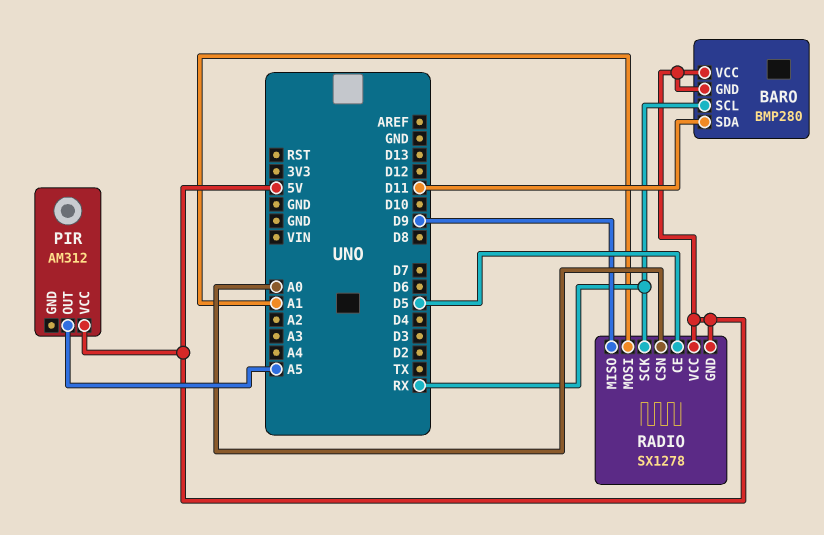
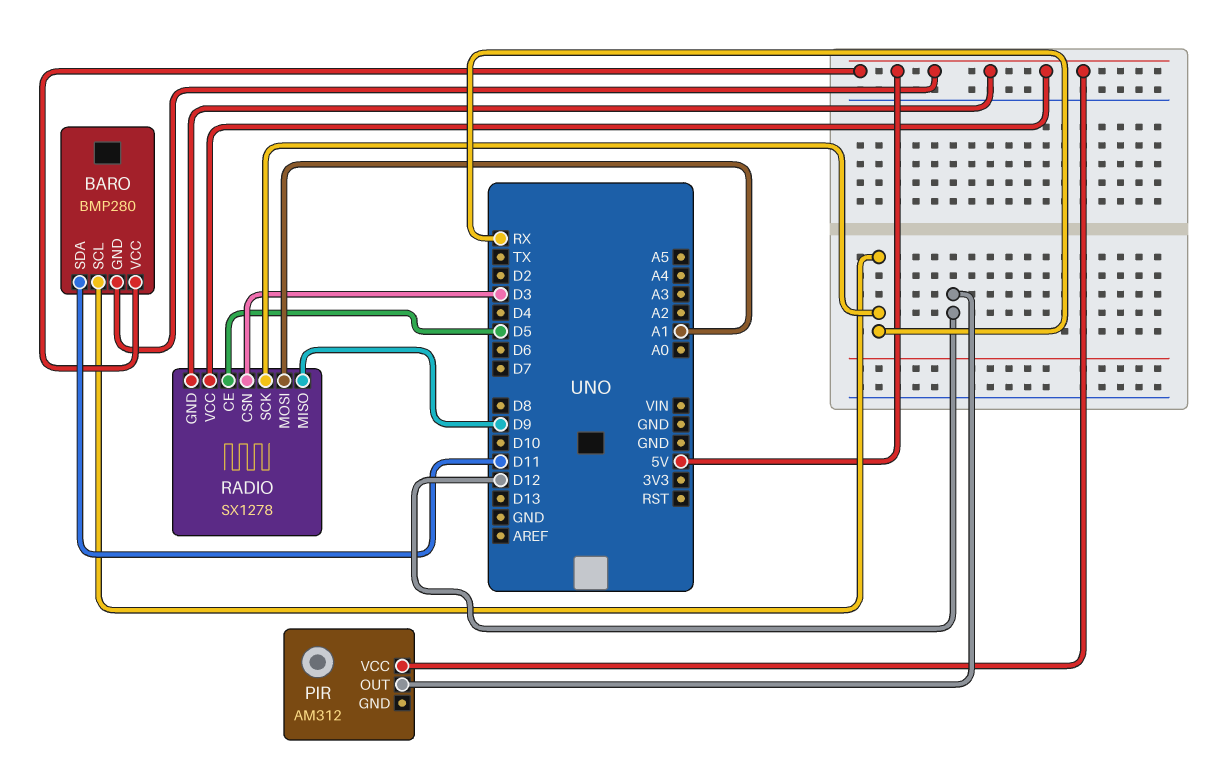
PIR pin OUT: A5 -> D12
RADIO pin CSN: A0 -> D3

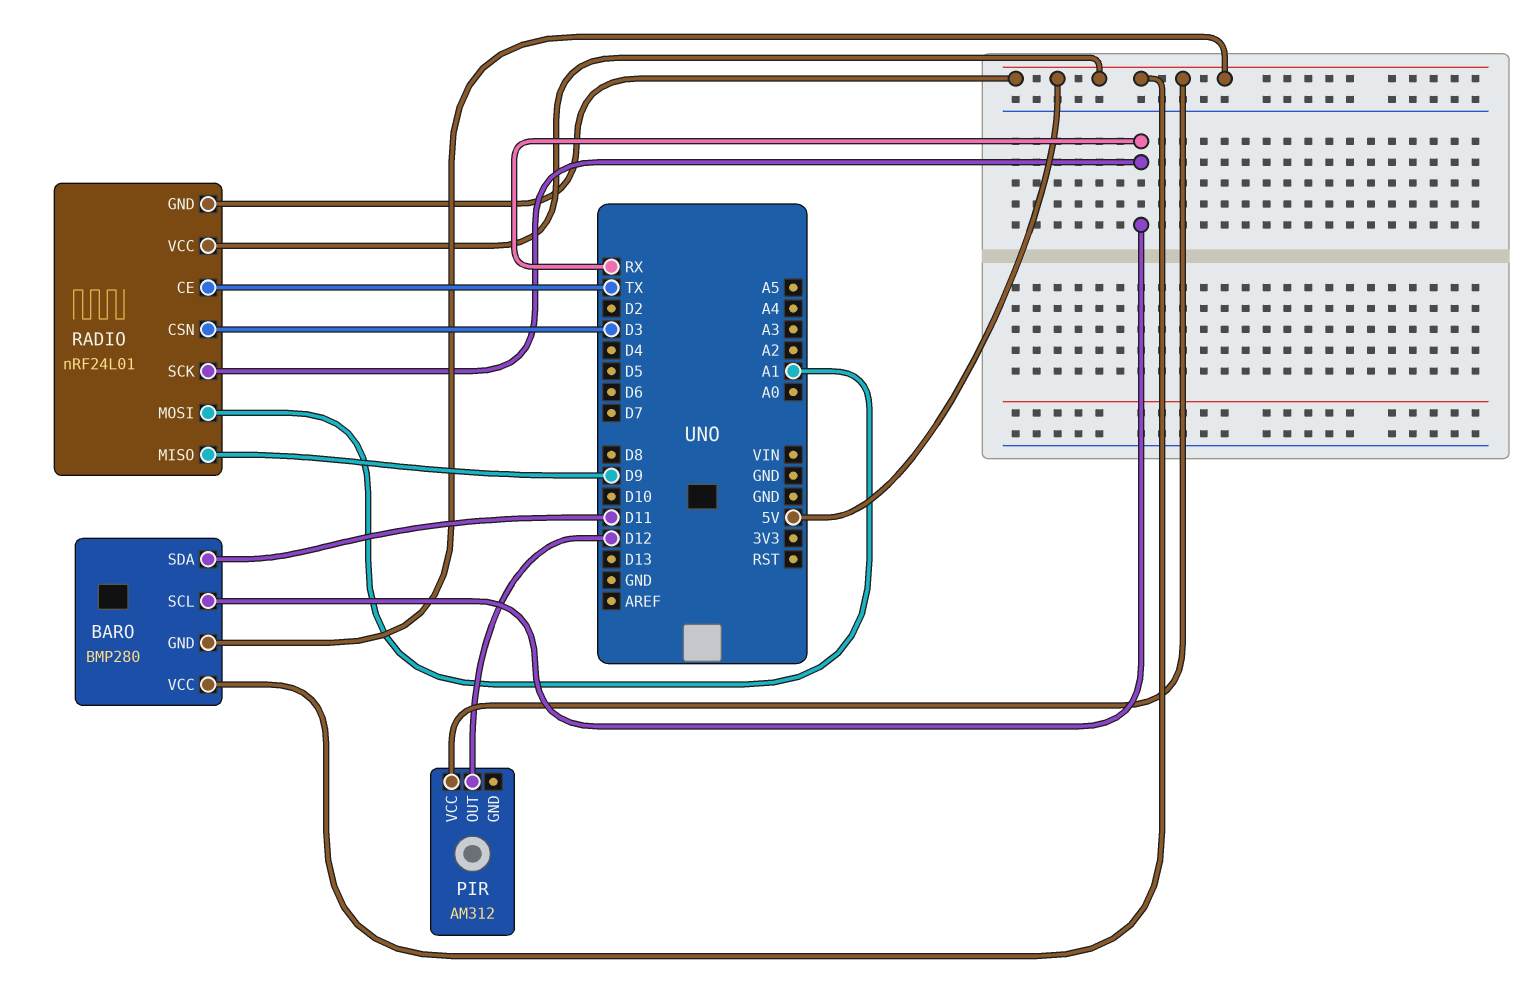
RADIO: SX1278 -> nRF24L01
RADIO pin CE: D5 -> TX

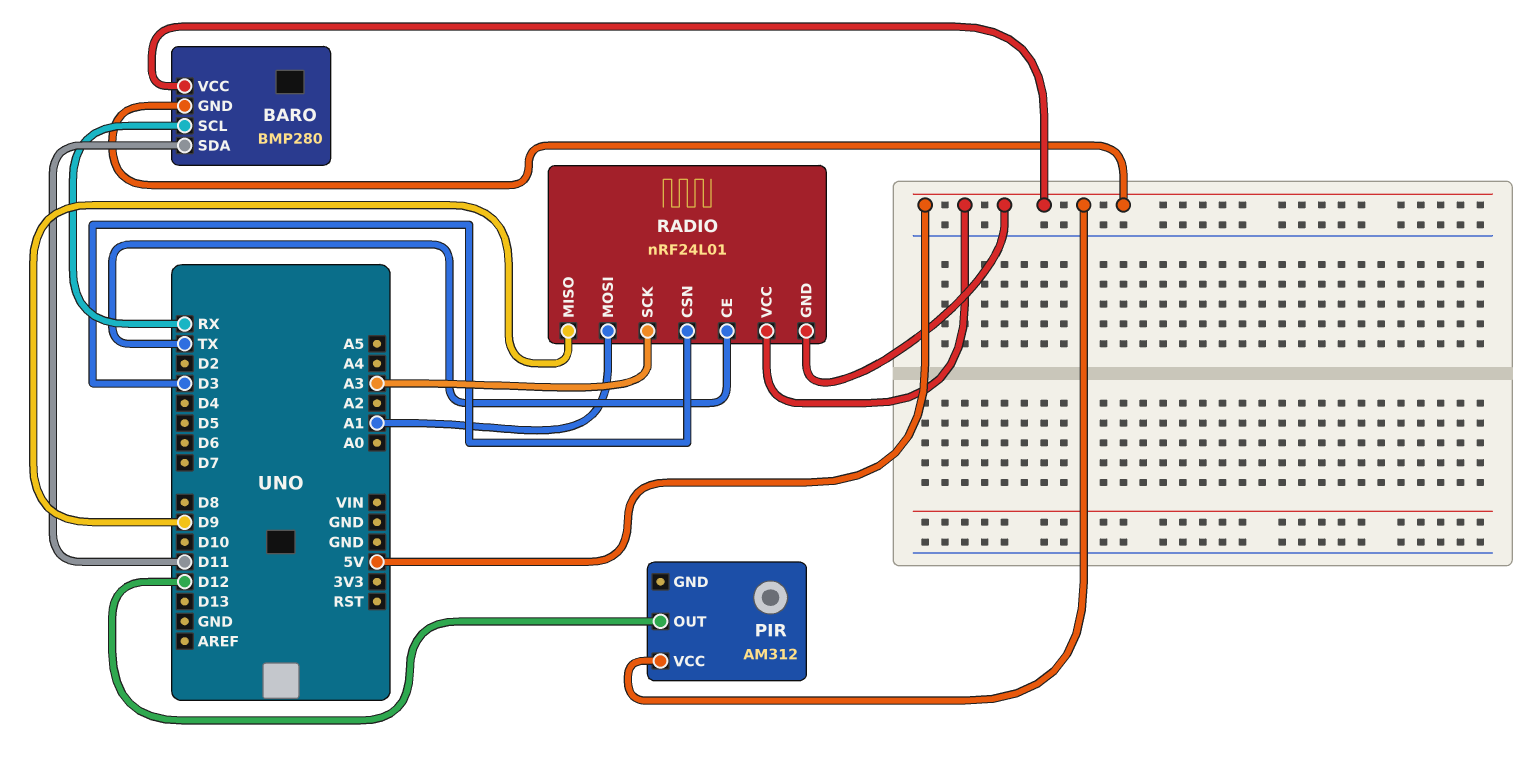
RADIO pin SCK: RX -> A3

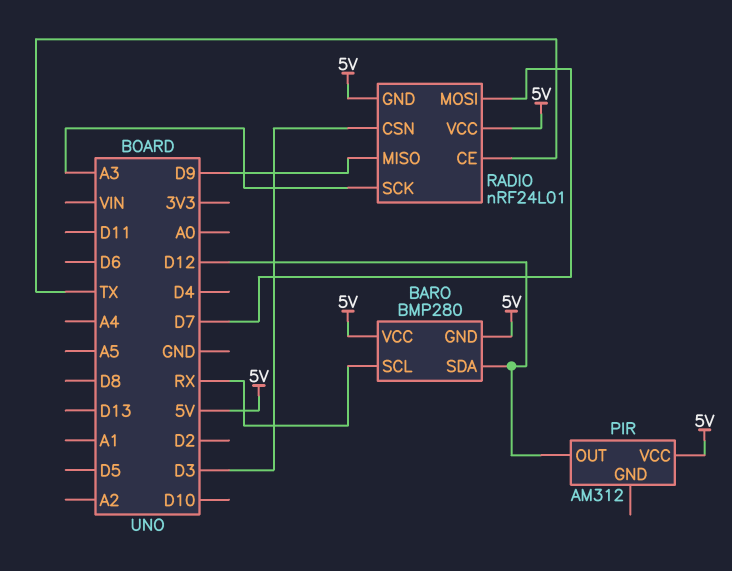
BARO pin SDA: D11 -> D12
RADIO pin MOSI: A1 -> D7

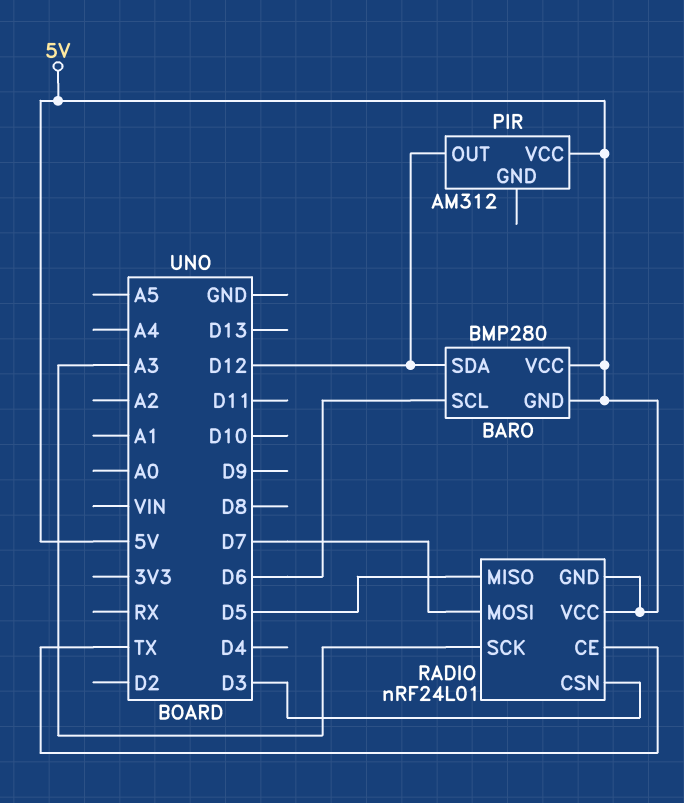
BARO pin SCL: RX -> D6
RADIO pin MISO: D9 -> D5

